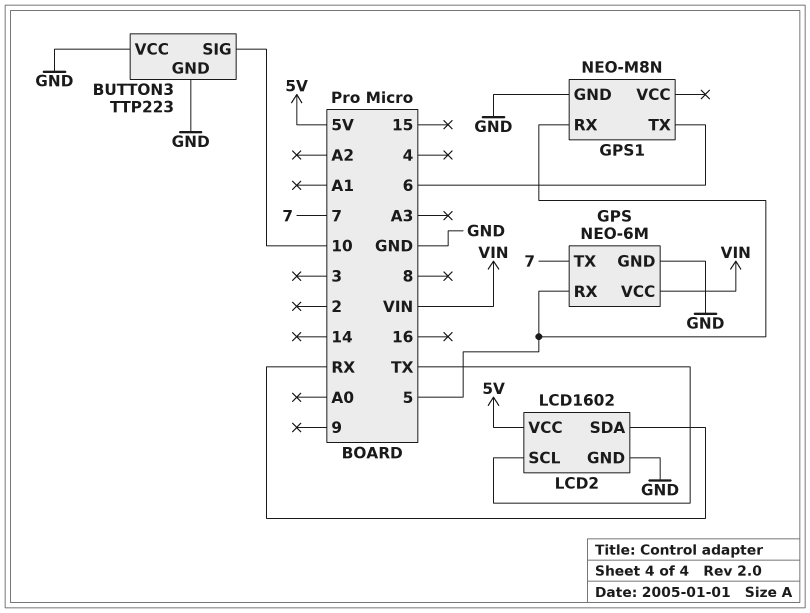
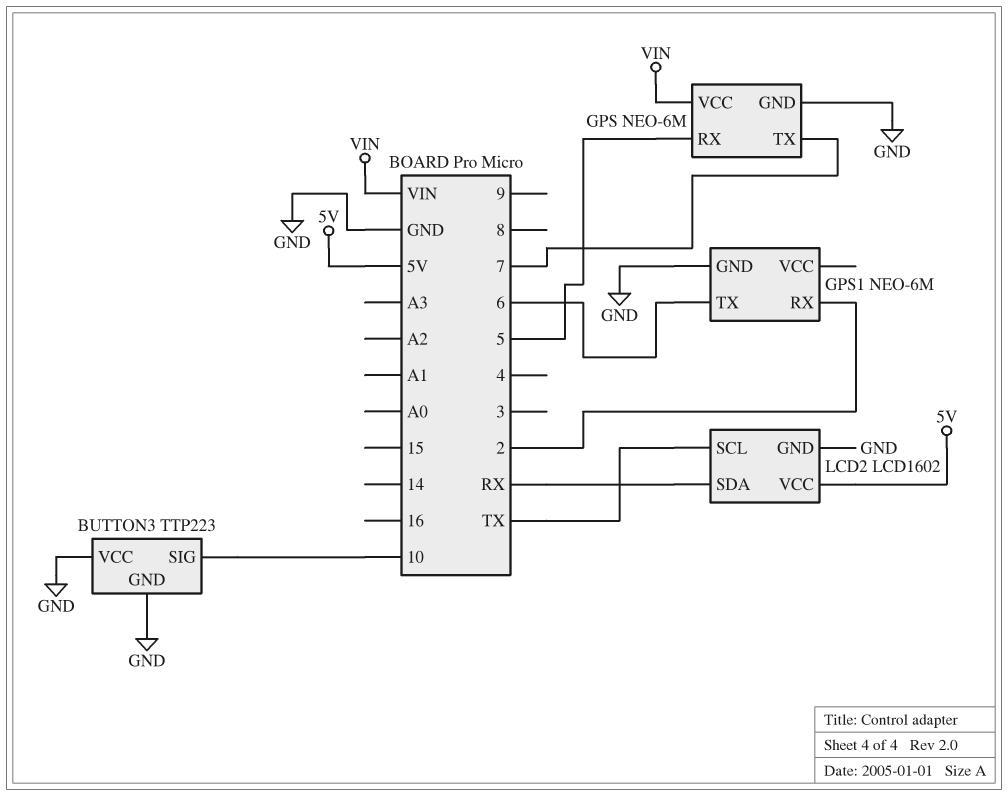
GPS1: NEO-M8N -> NEO-6M
GPS1 pin RX: 5 -> 2

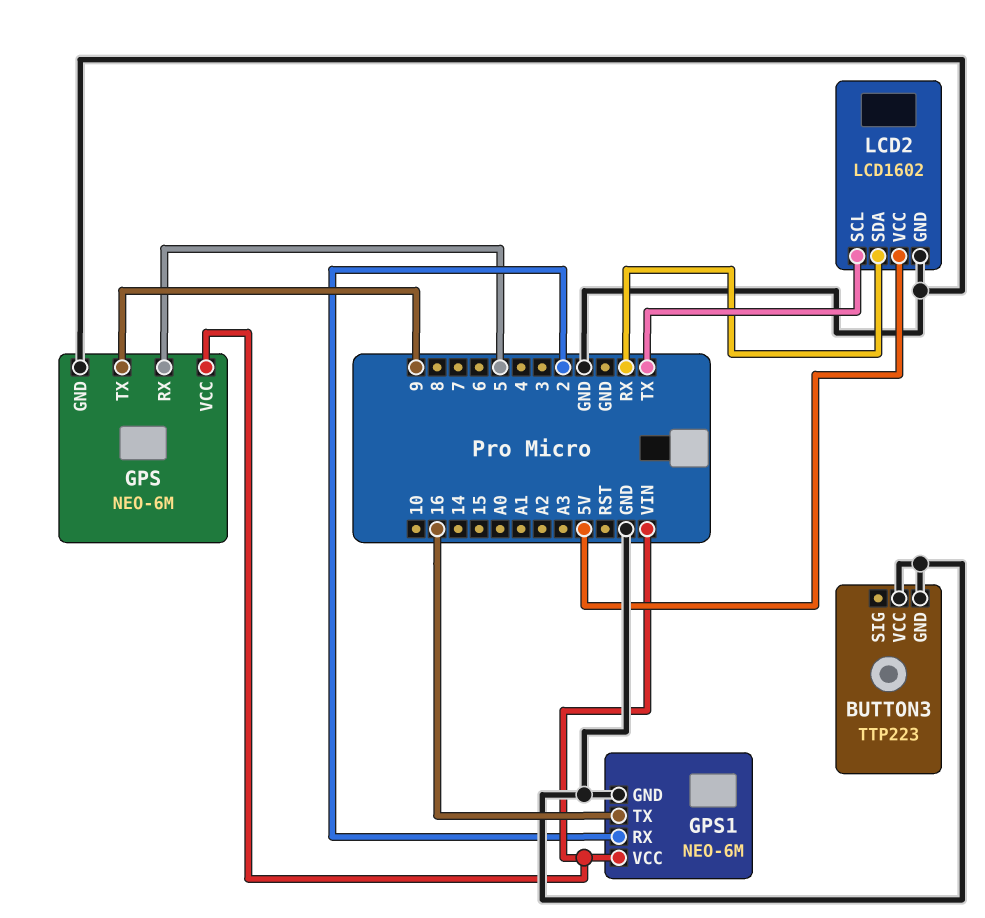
BUTTON3 pin SIG: 10 -> none
GPS pin TX: 7 -> 9
GPS1 pin TX: 6 -> 16
GPS1 pin VCC: none -> VIN

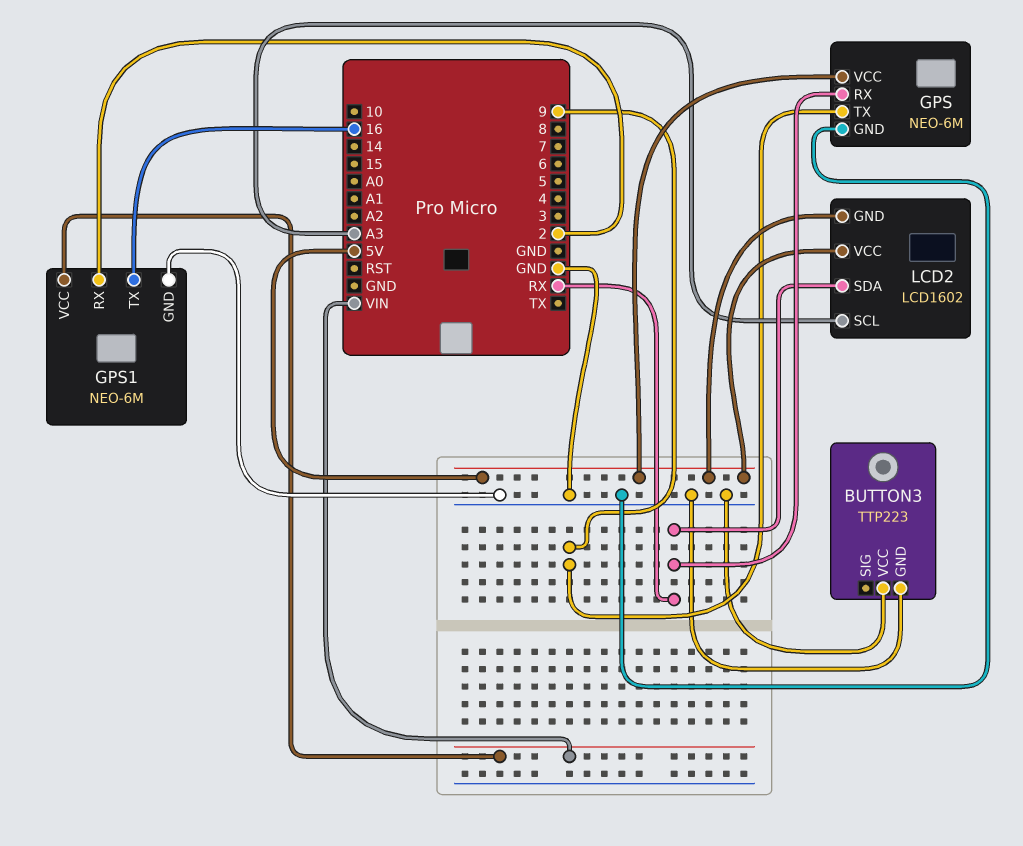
GPS pin RX: 5 -> RX
GPS pin VCC: VIN -> 5V
LCD2 pin GND: GND -> 5V
LCD2 pin SCL: TX -> A3

